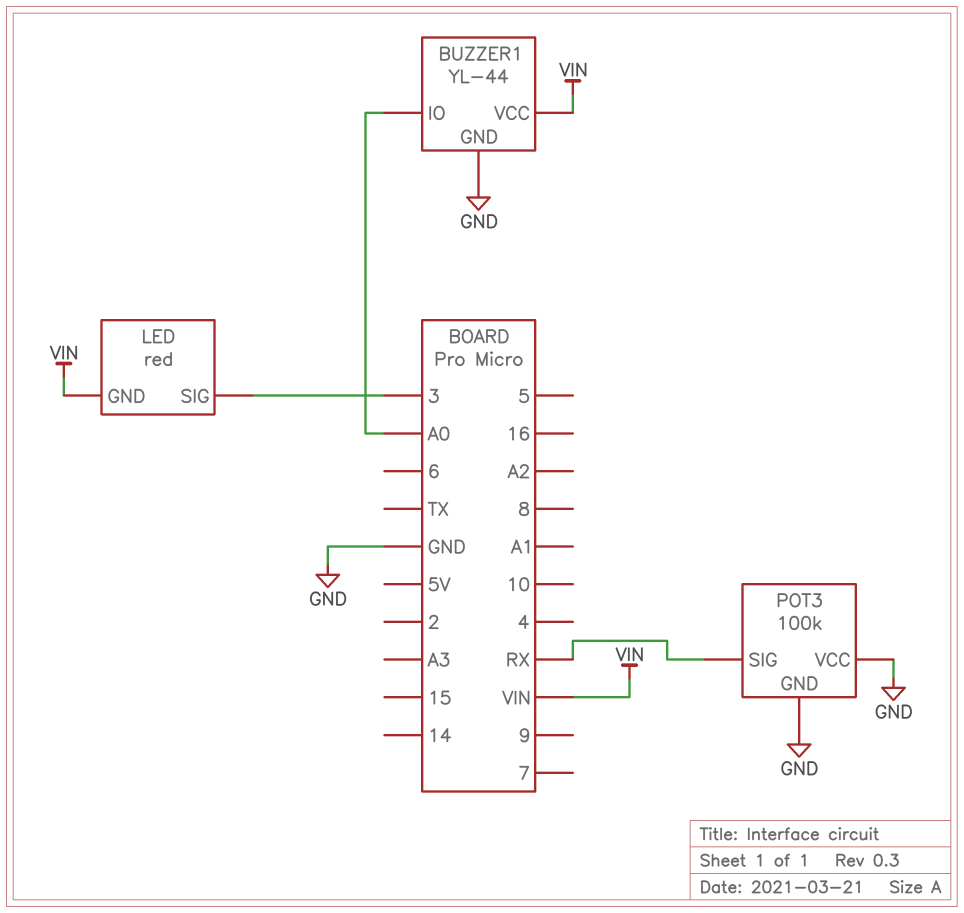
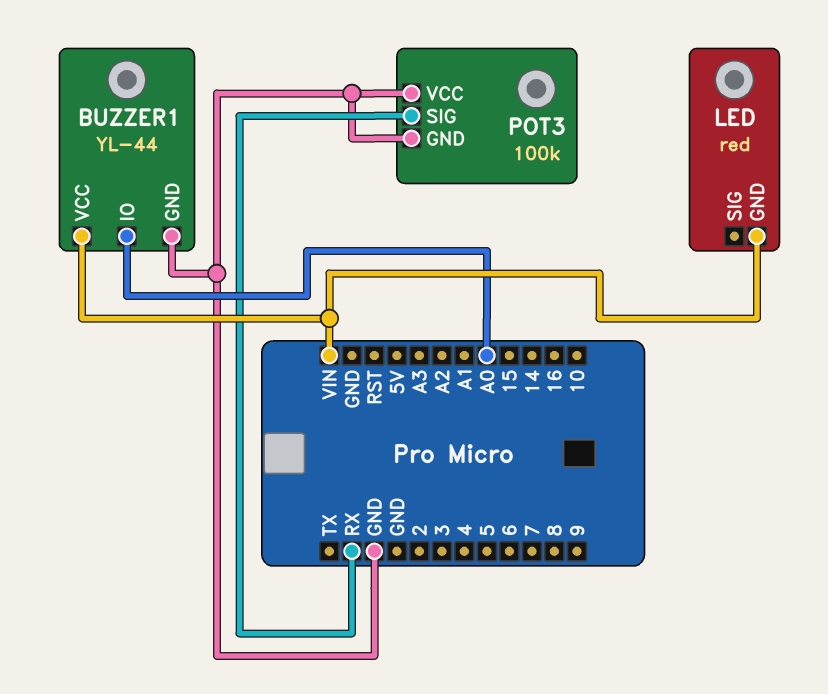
LED pin SIG: 3 -> none

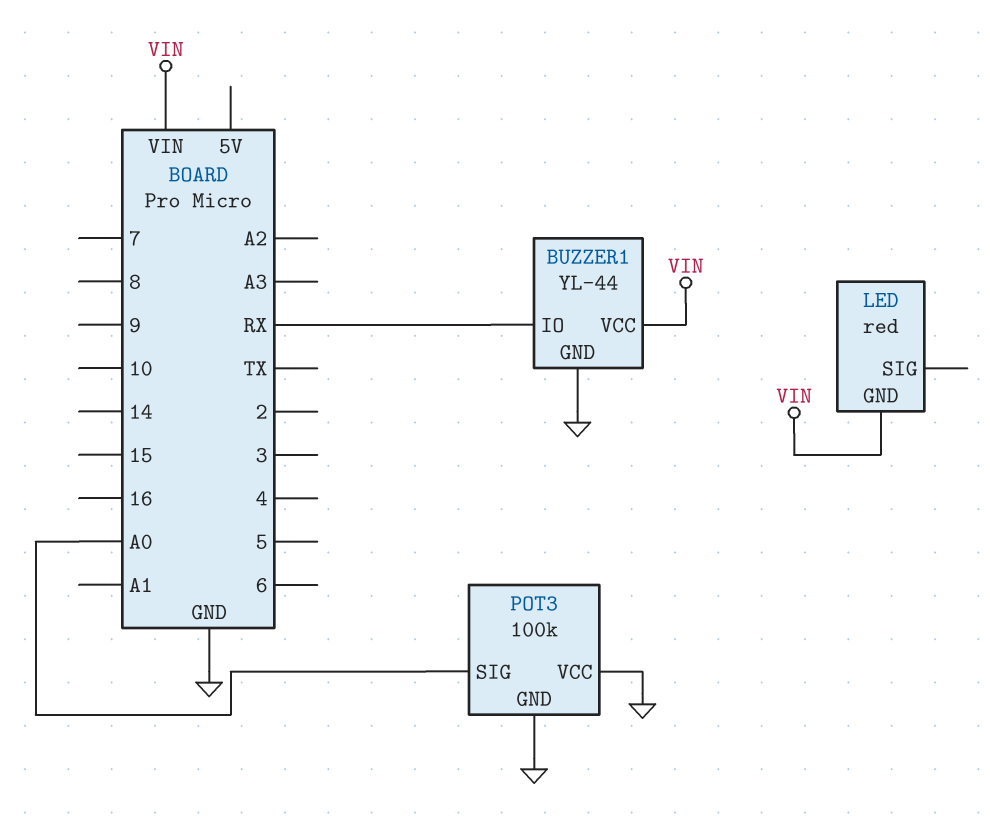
BUZZER1 pin IO: A0 -> RX
POT3 pin SIG: RX -> A0

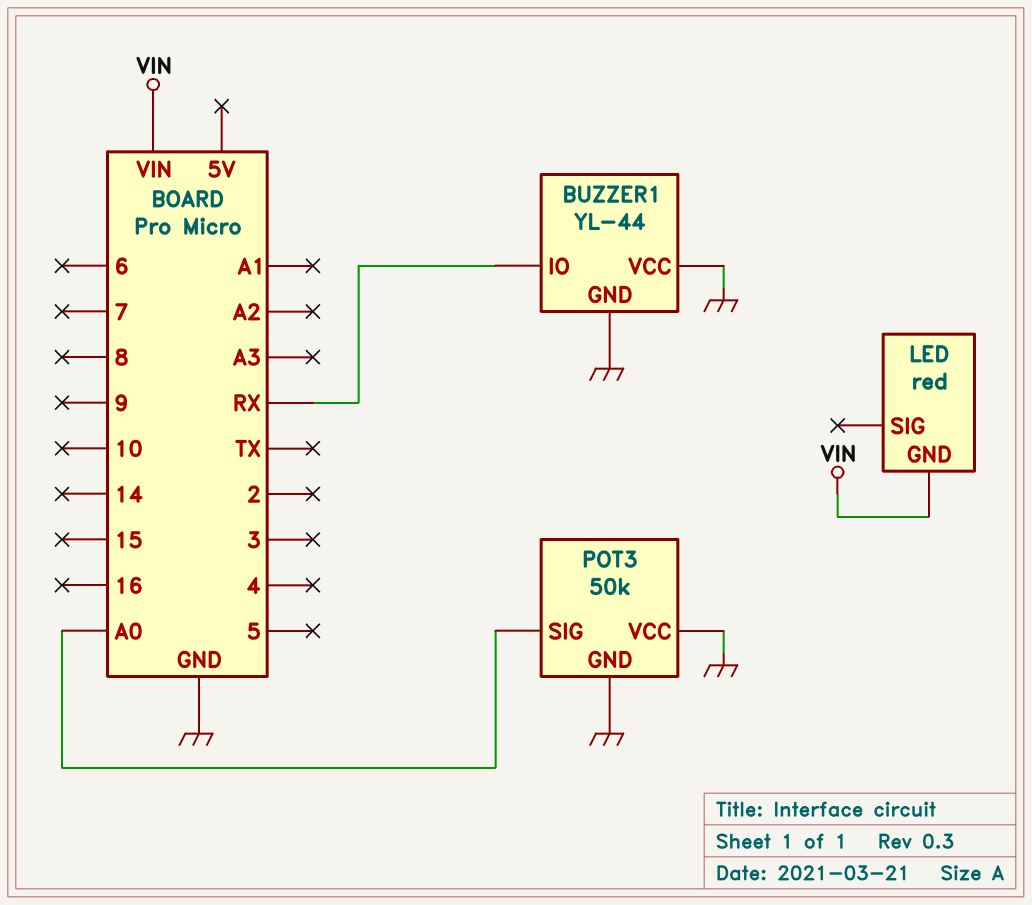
BUZZER1 pin VCC: VIN -> GND
POT3: 100k -> 50k

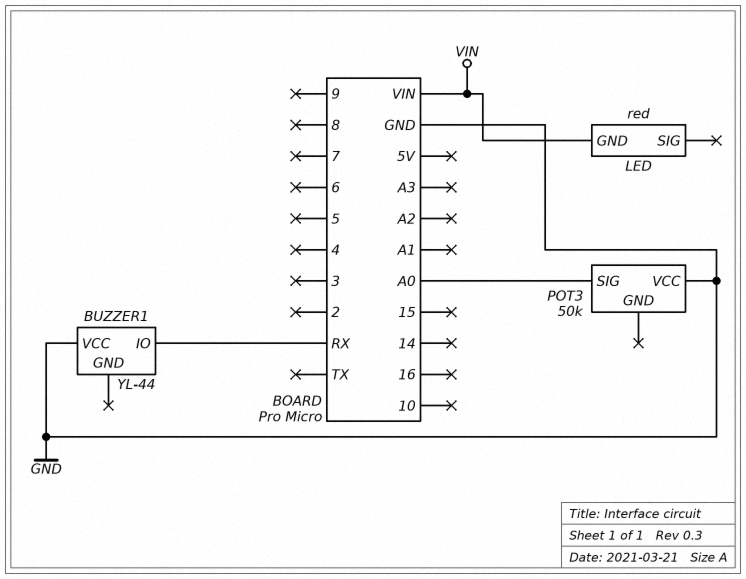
BUZZER1 pin GND: GND -> none
POT3 pin GND: GND -> none

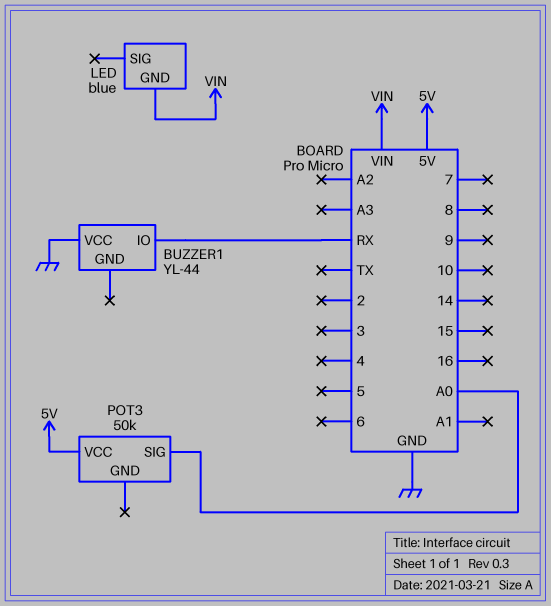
LED: red -> blue
POT3 pin VCC: GND -> 5V

